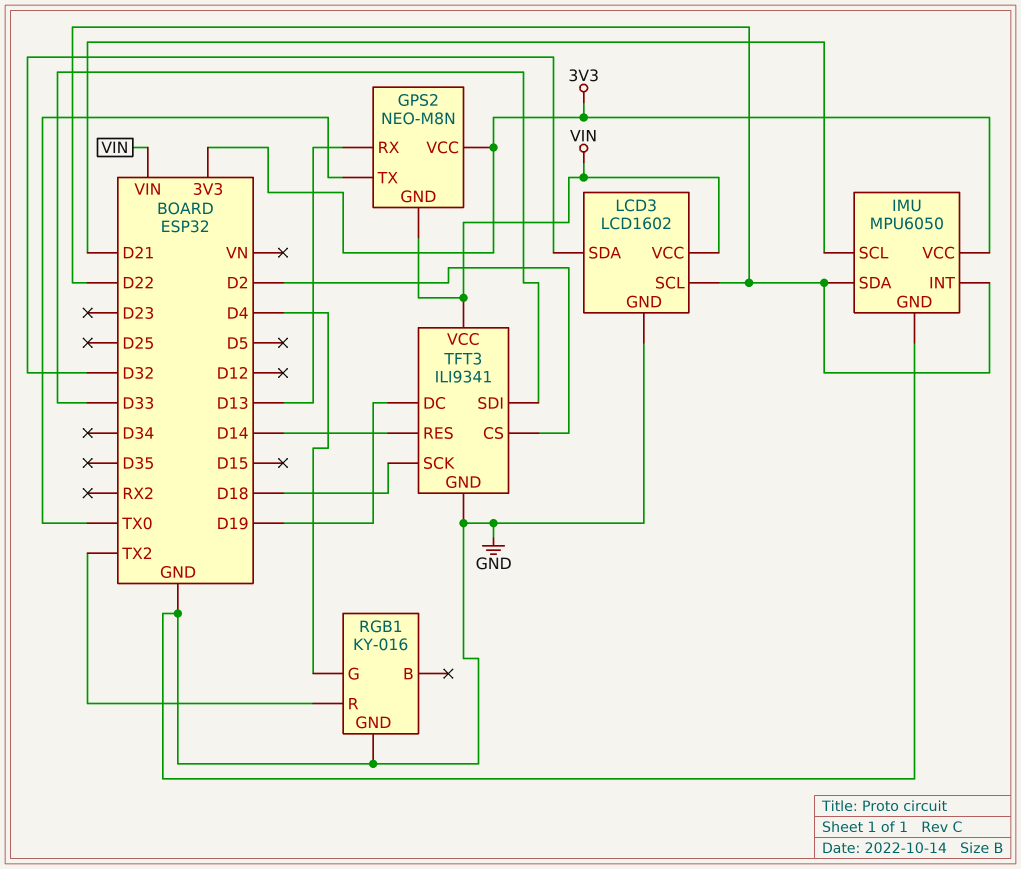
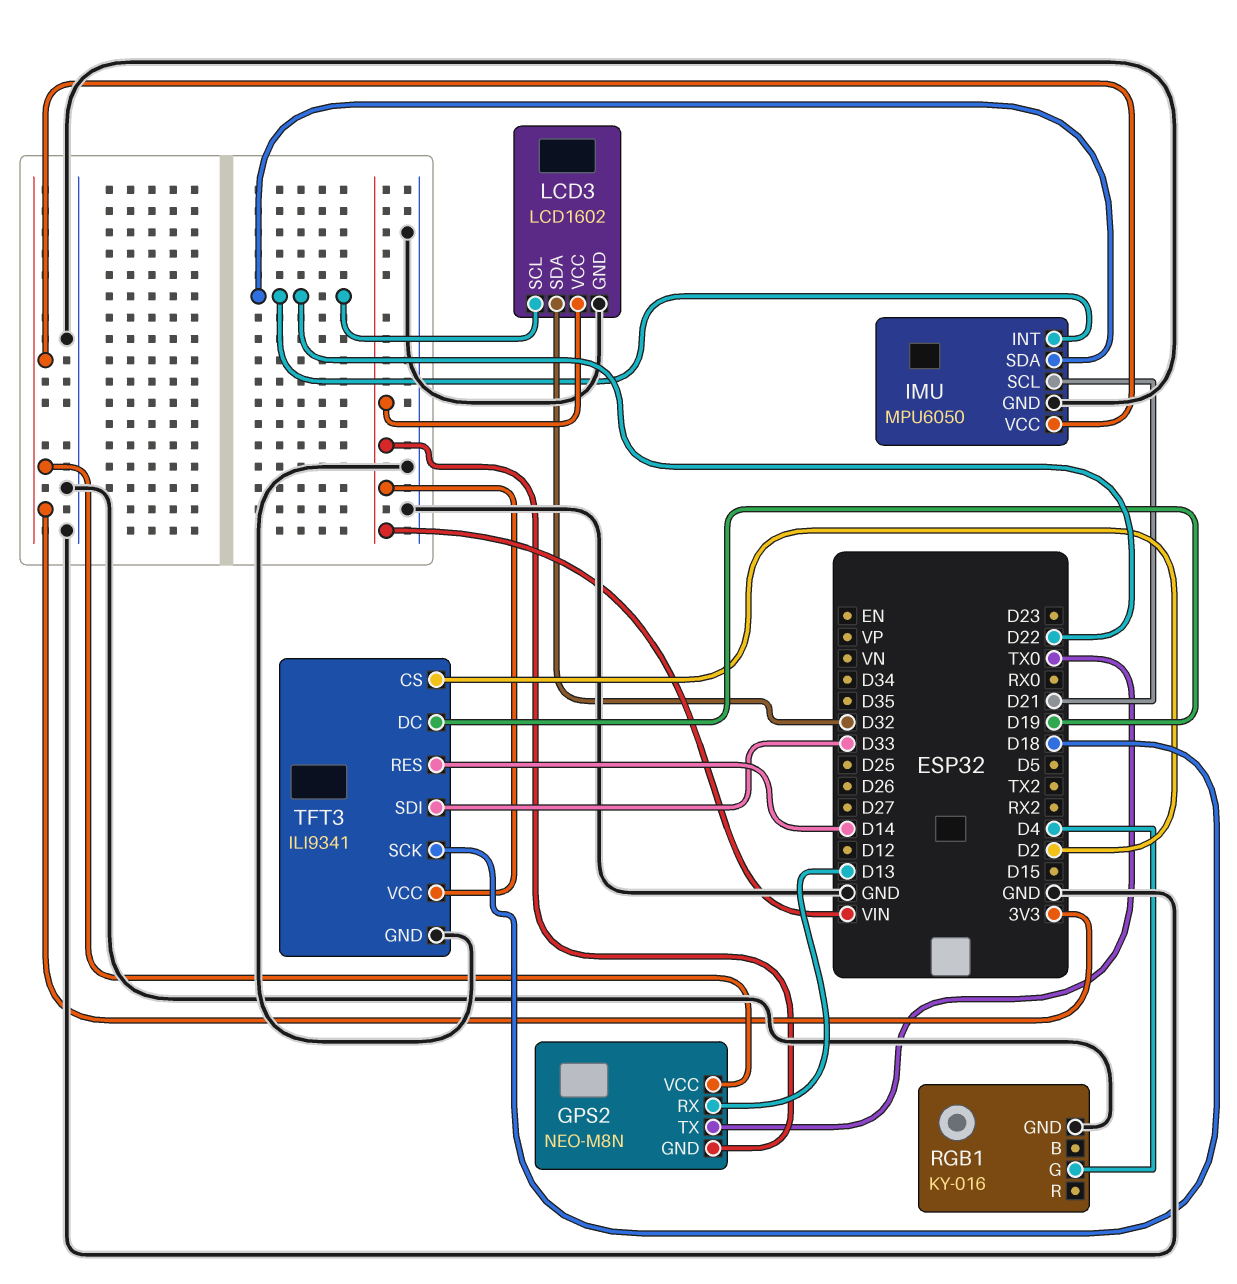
RGB1 pin R: TX2 -> none

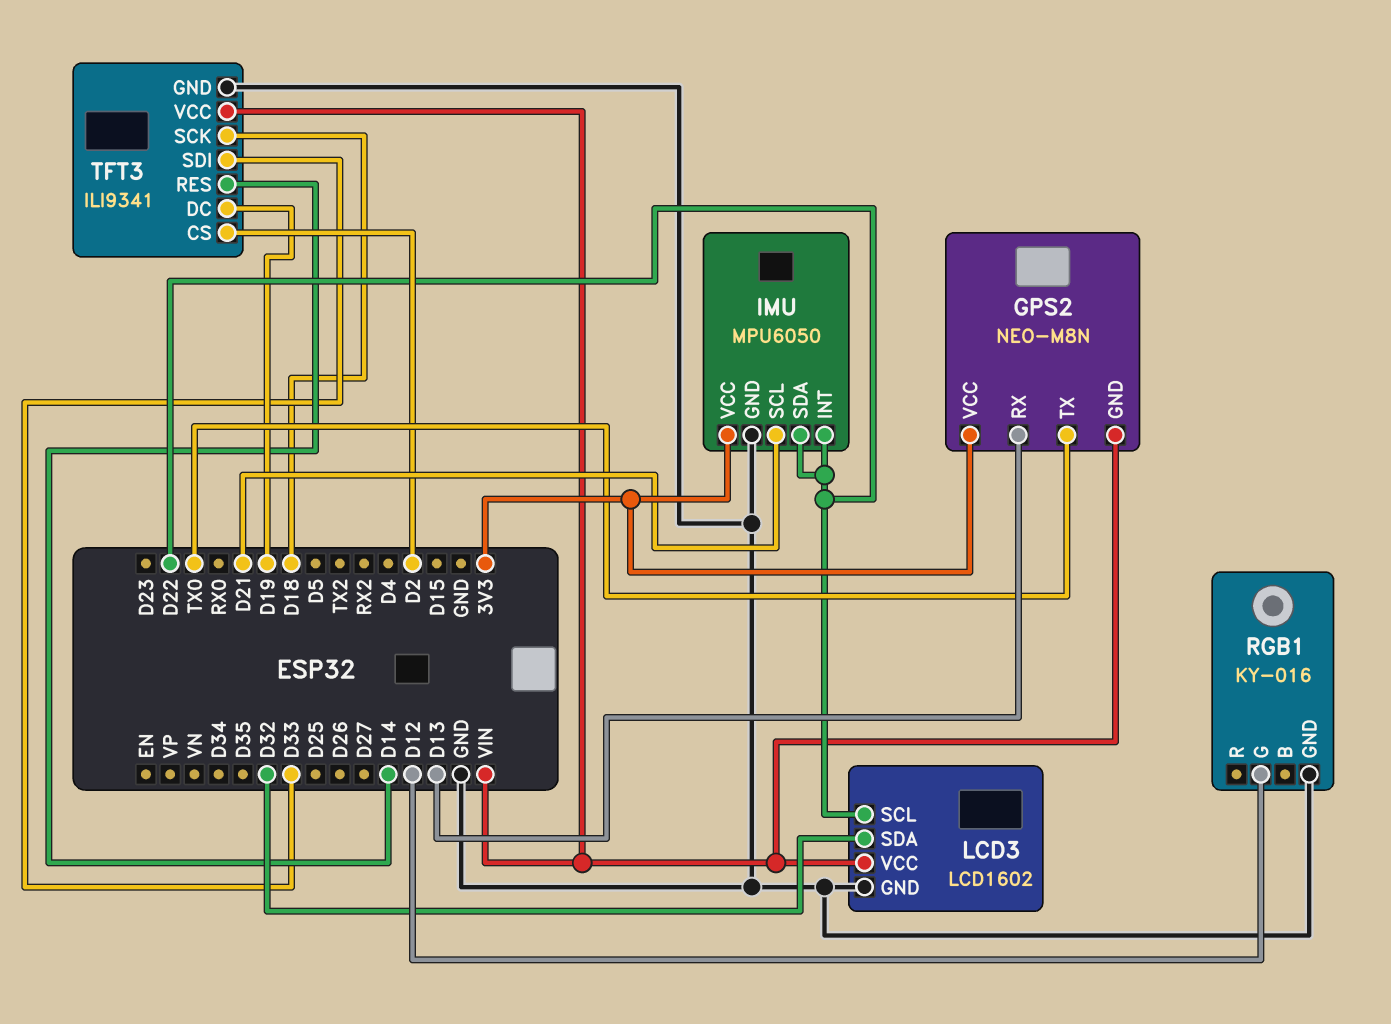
RGB1 pin G: D4 -> D12

